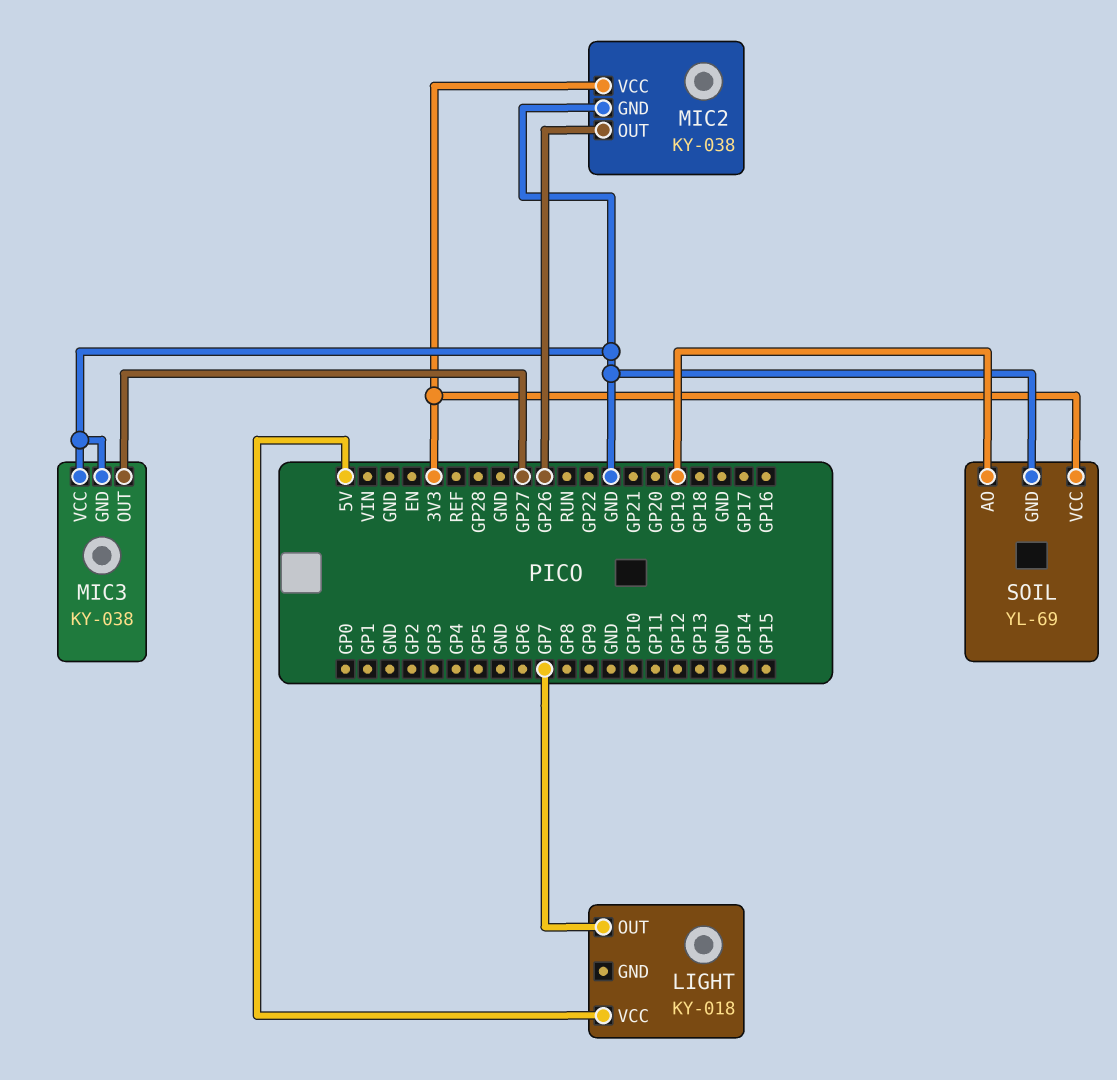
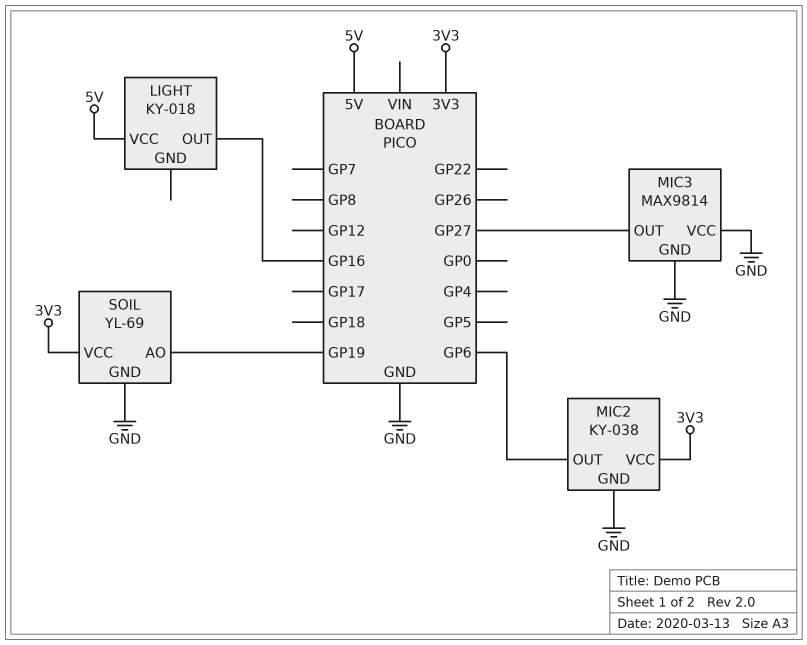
LIGHT pin OUT: GP7 -> GP16
MIC2 pin OUT: GP26 -> GP6
MIC3: KY-038 -> MAX9814

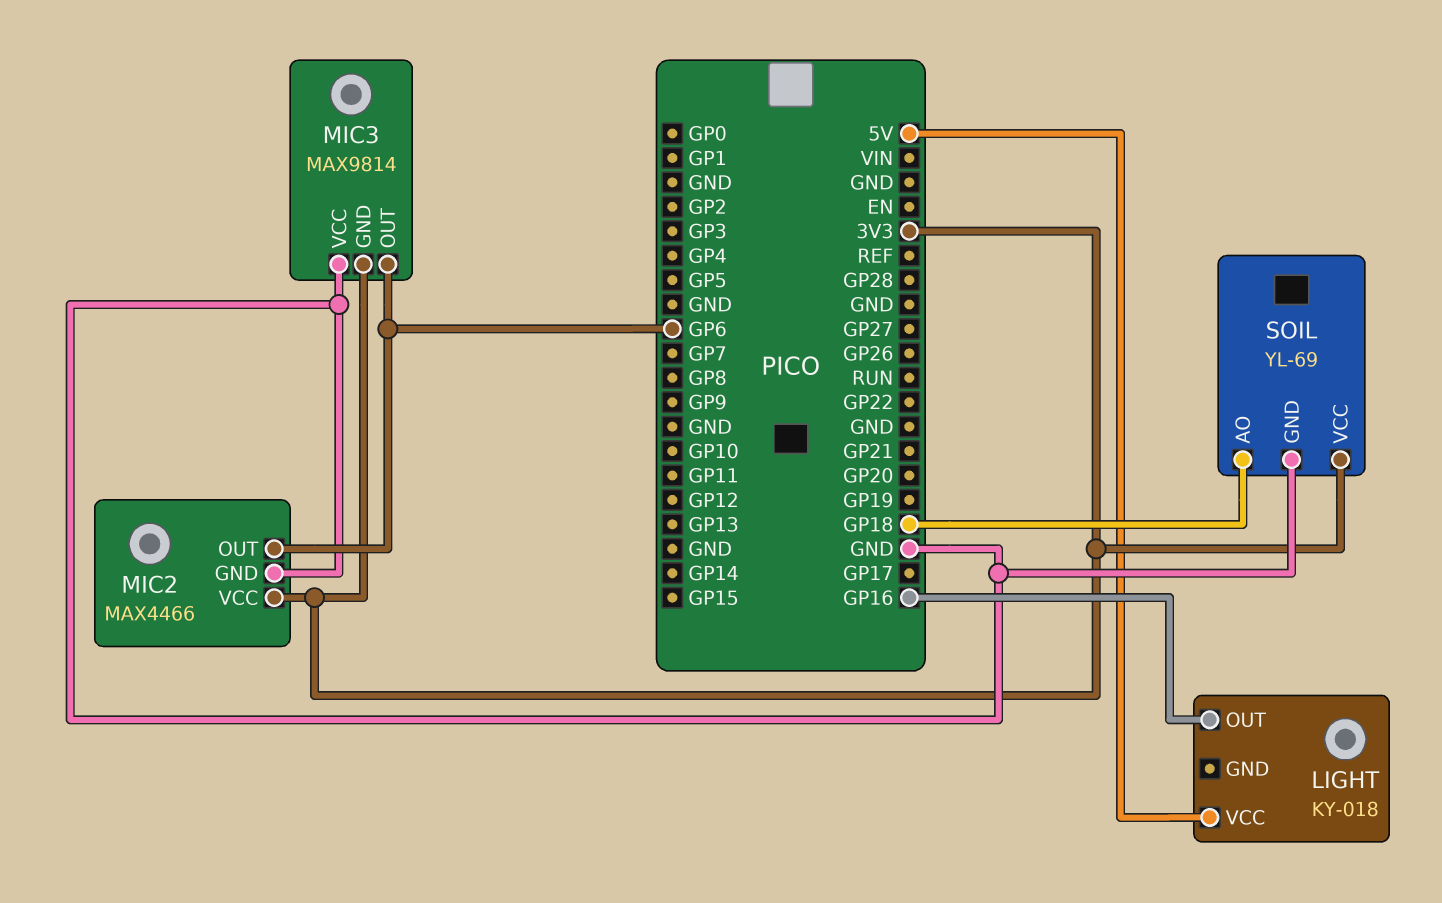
MIC2: KY-038 -> MAX4466
MIC3 pin GND: GND -> 3V3
MIC3 pin OUT: GP27 -> GP6
SOIL pin AO: GP19 -> GP18

